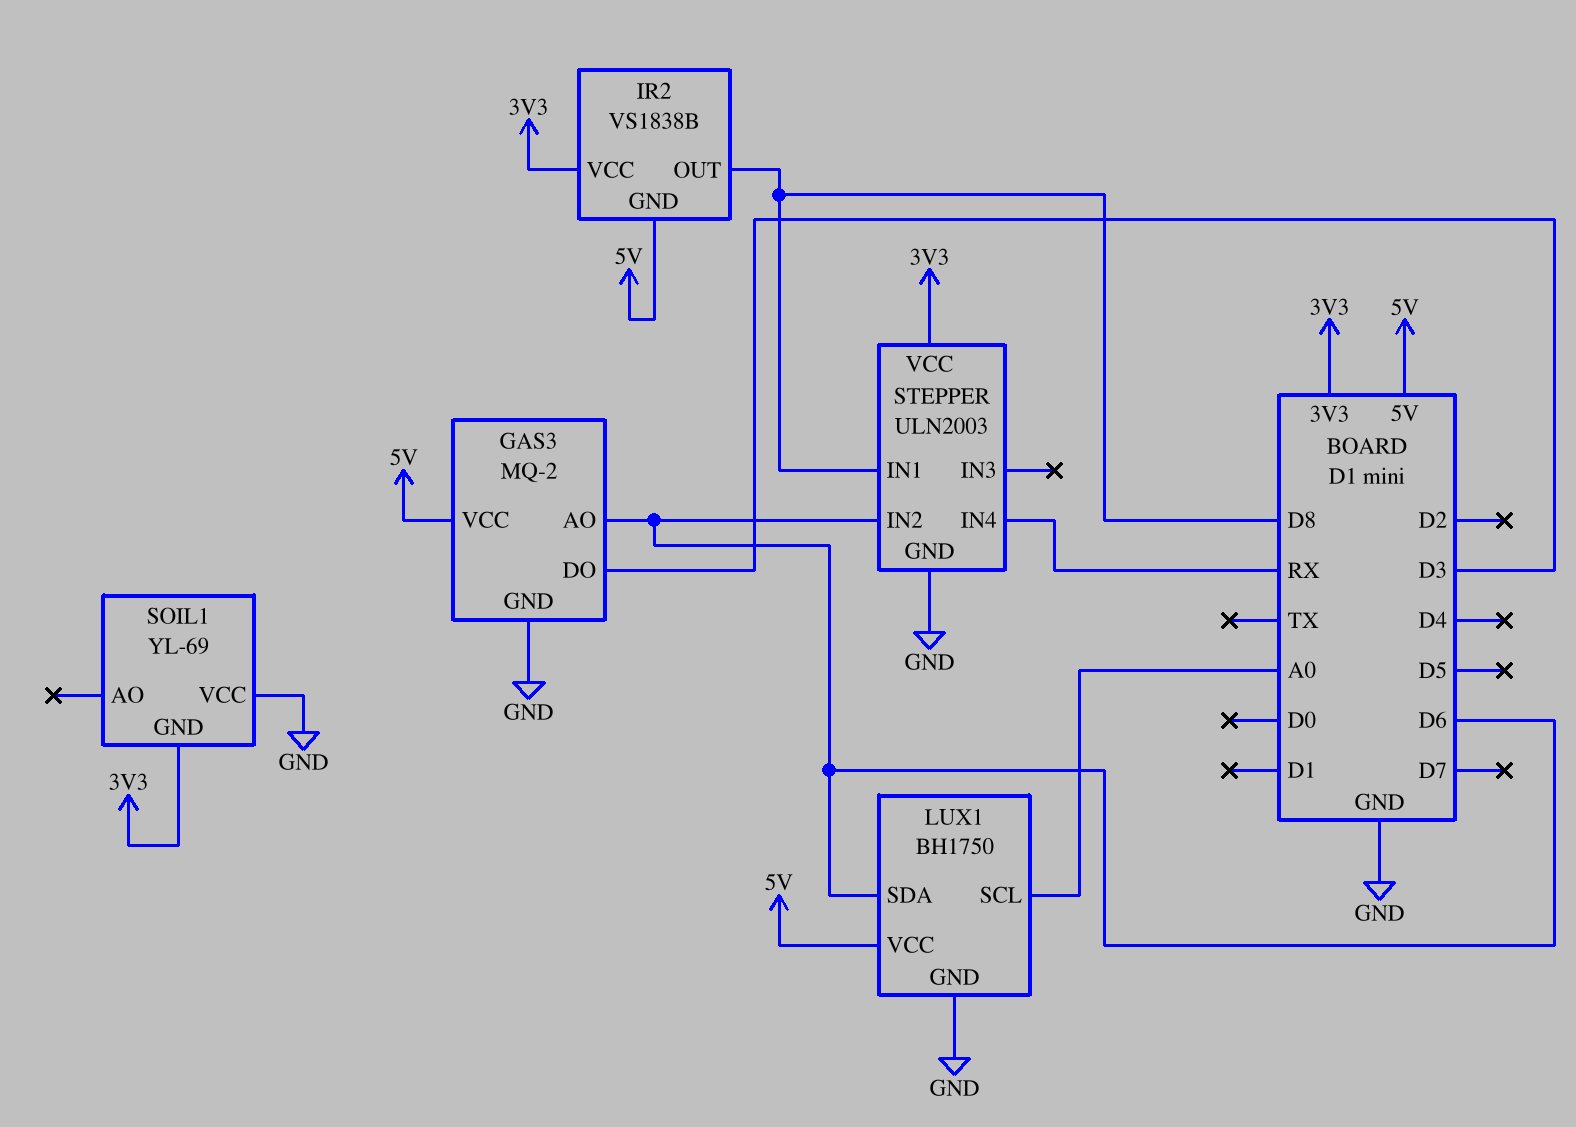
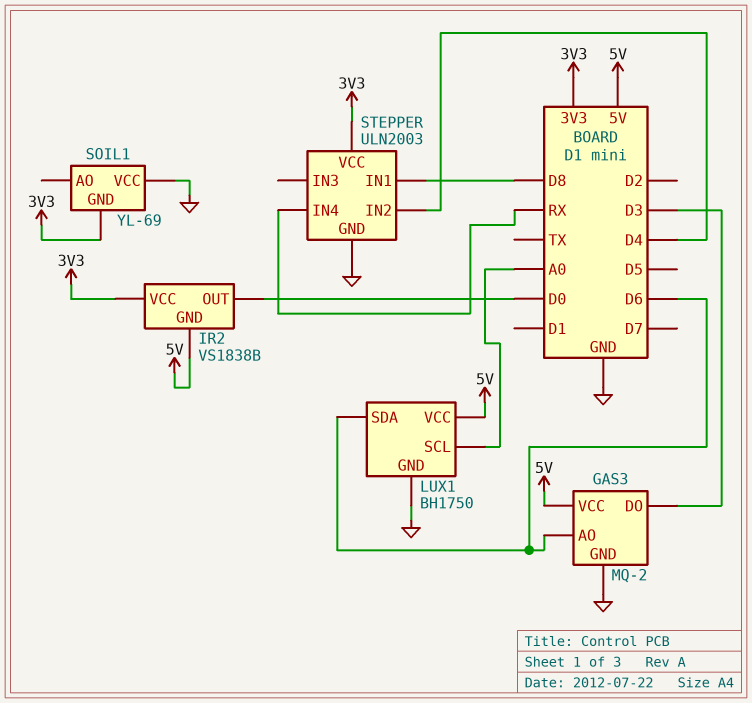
IR2 pin OUT: D8 -> D0
STEPPER pin IN2: D6 -> D4

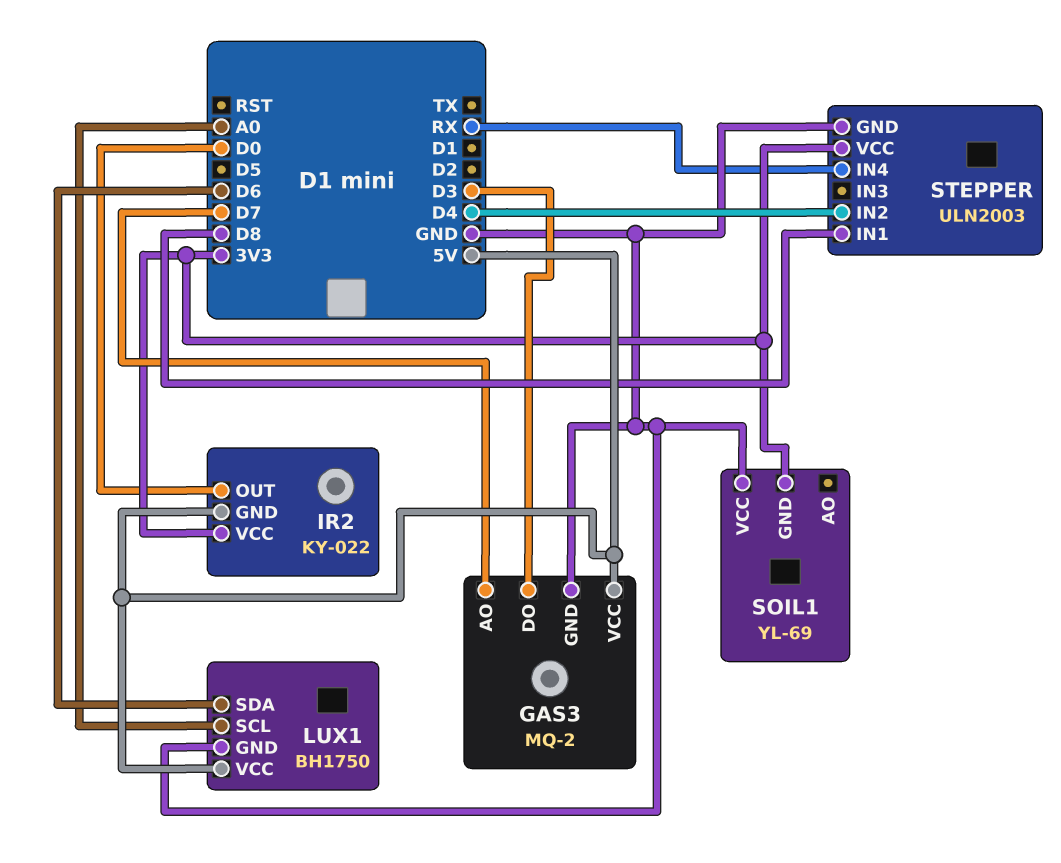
GAS3 pin AO: D6 -> D7
IR2: VS1838B -> KY-022

